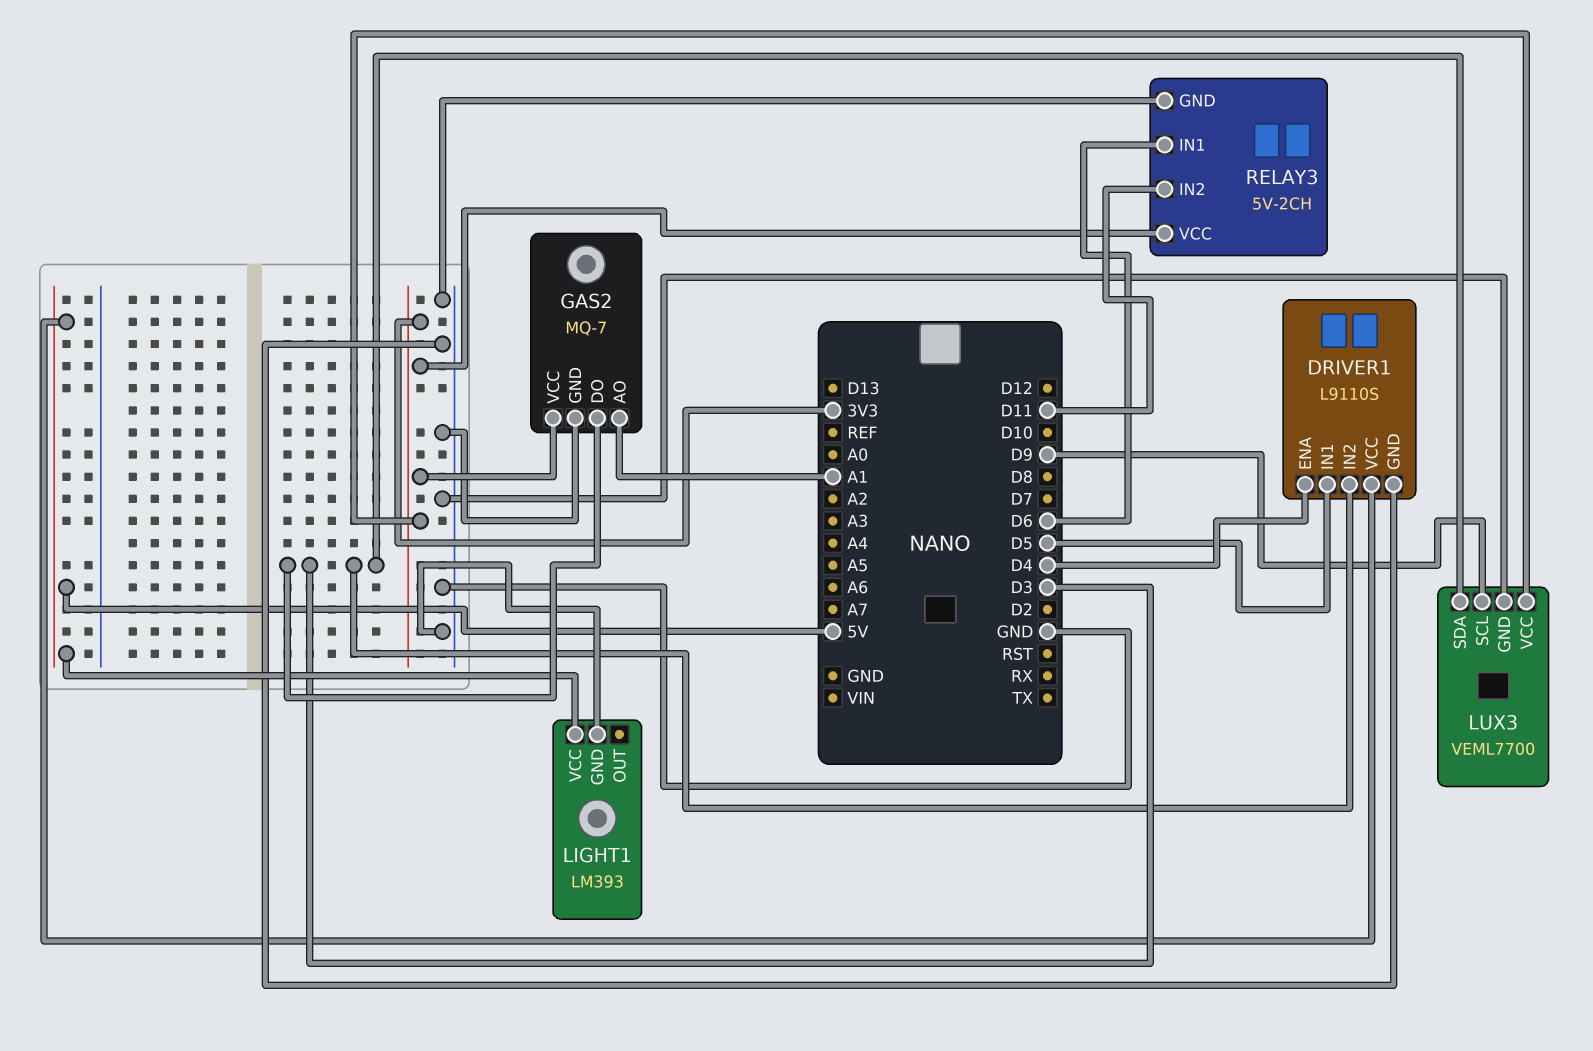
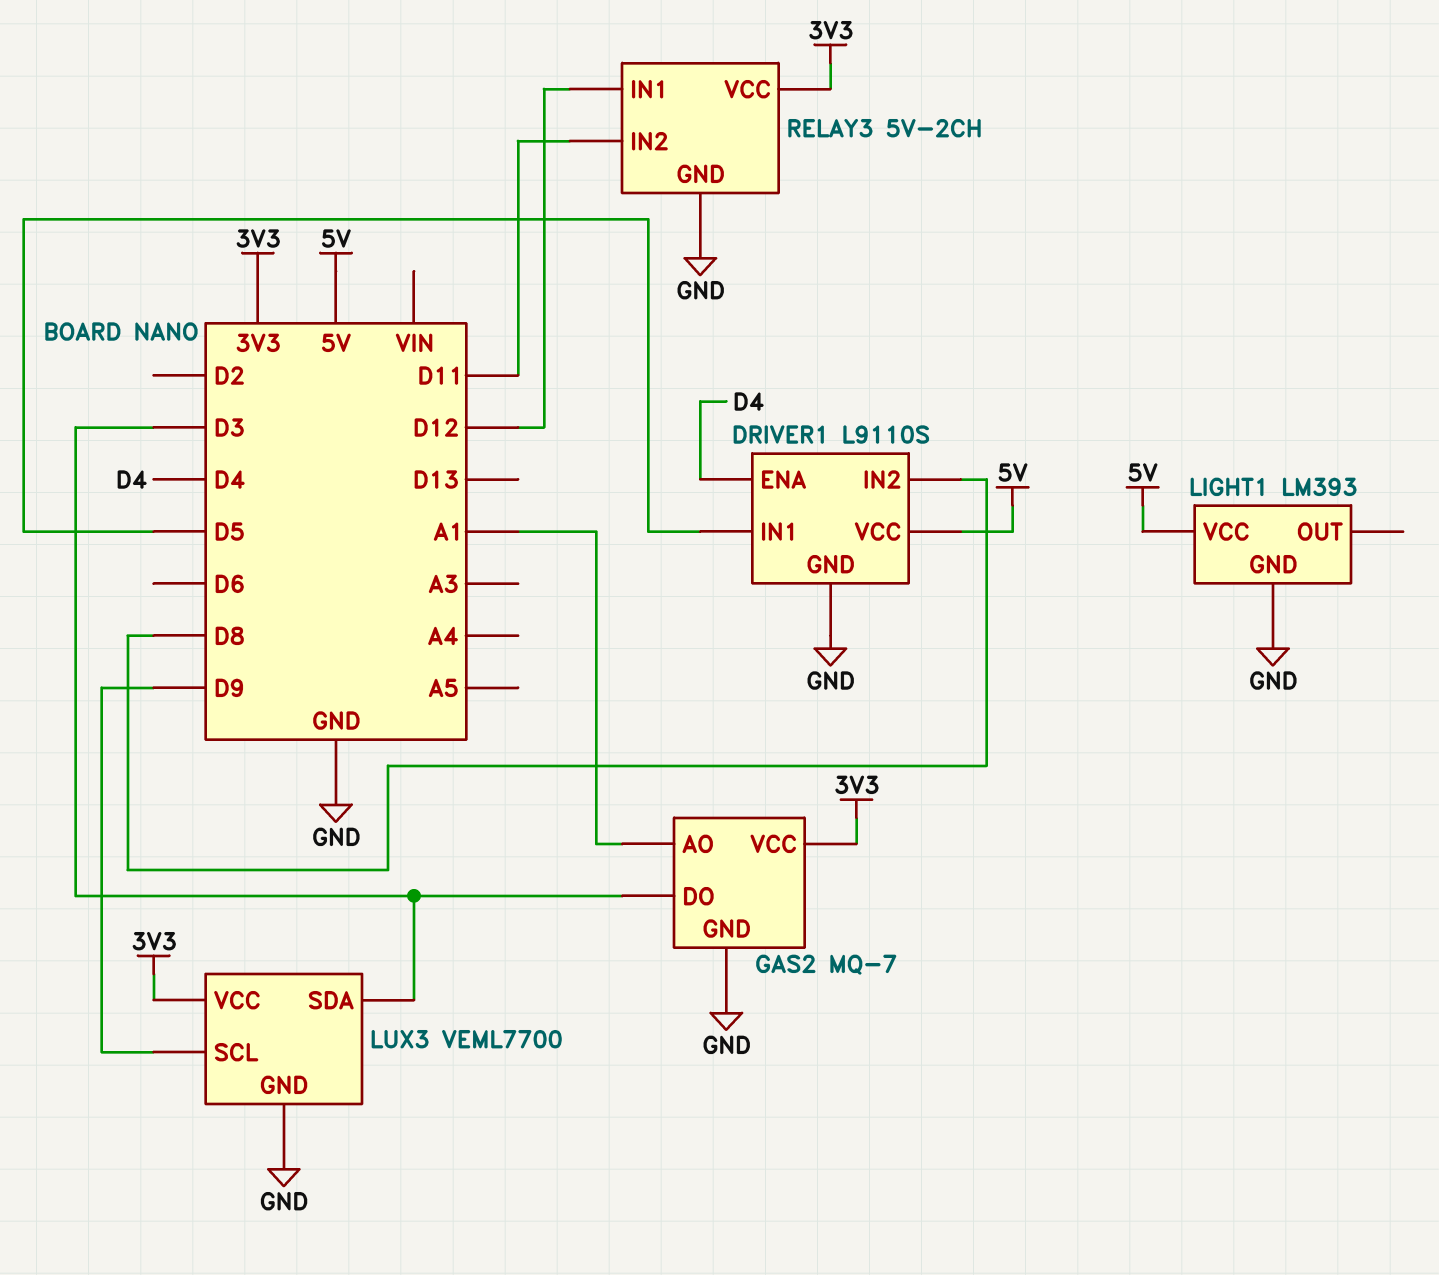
DRIVER1 pin IN2: D3 -> D8
RELAY3 pin IN1: D6 -> D12

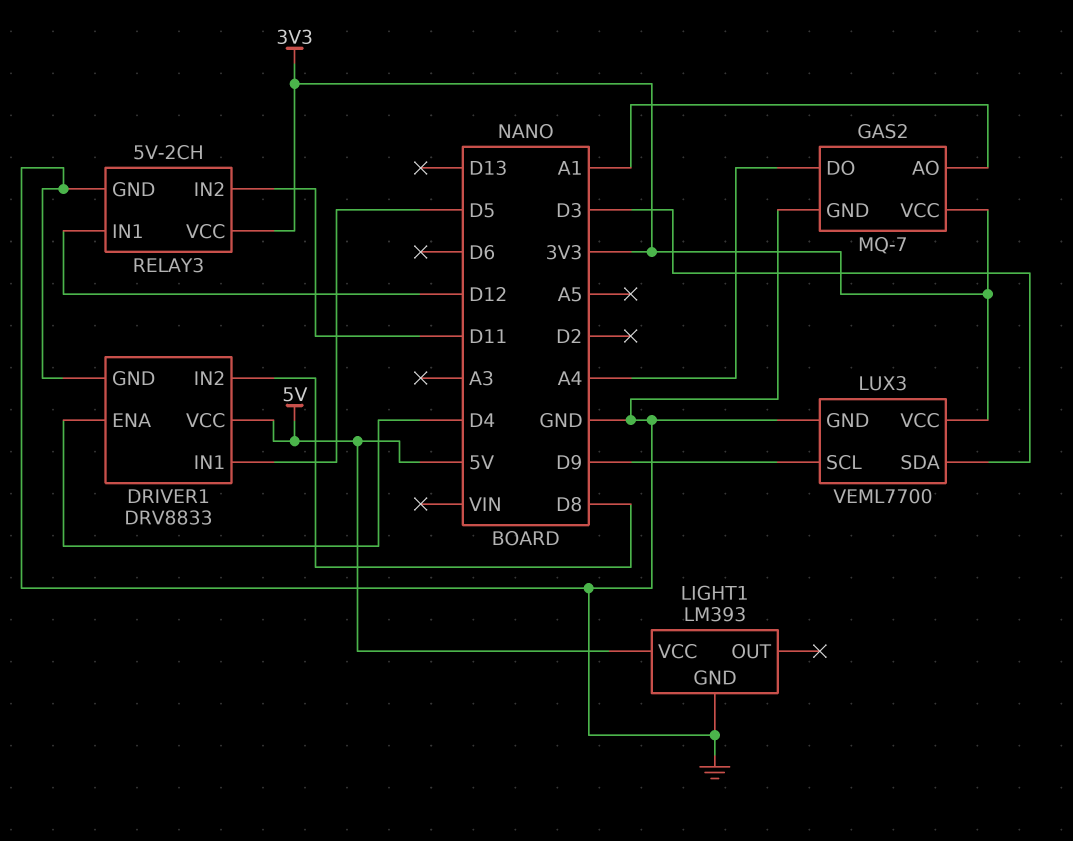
DRIVER1: L9110S -> DRV8833
GAS2 pin DO: D3 -> A4

